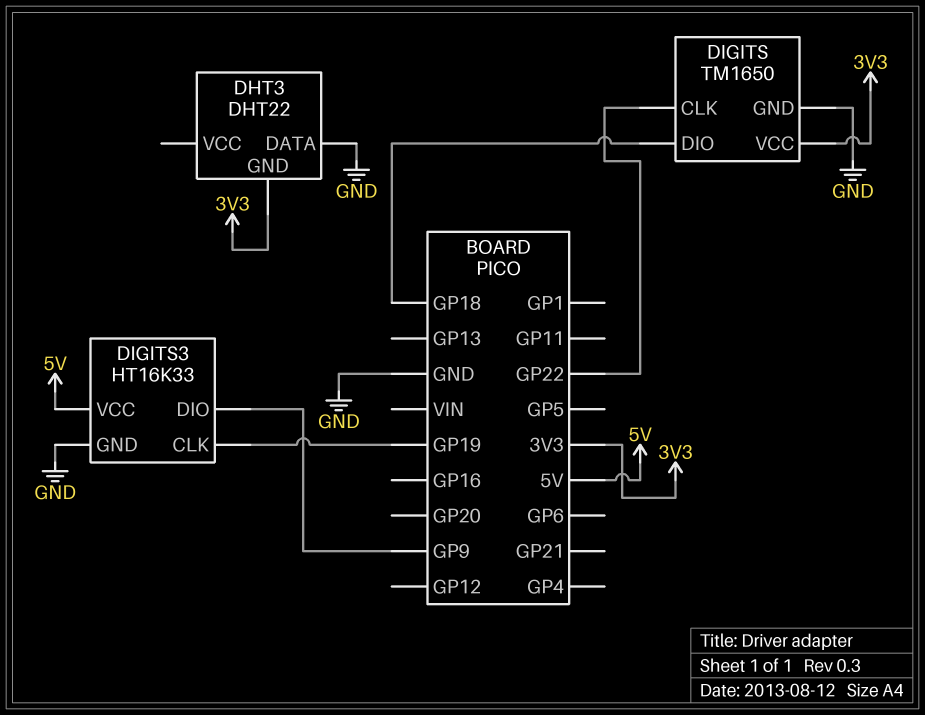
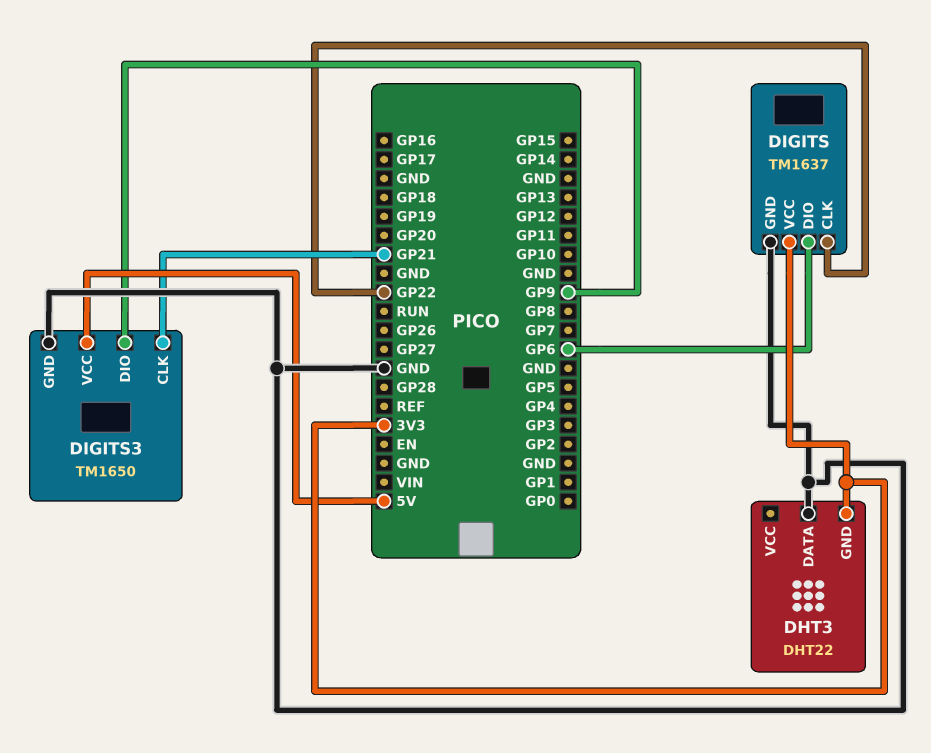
DIGITS: TM1650 -> TM1637
DIGITS pin DIO: GP18 -> GP6
DIGITS3: HT16K33 -> TM1650
DIGITS3 pin CLK: GP19 -> GP21

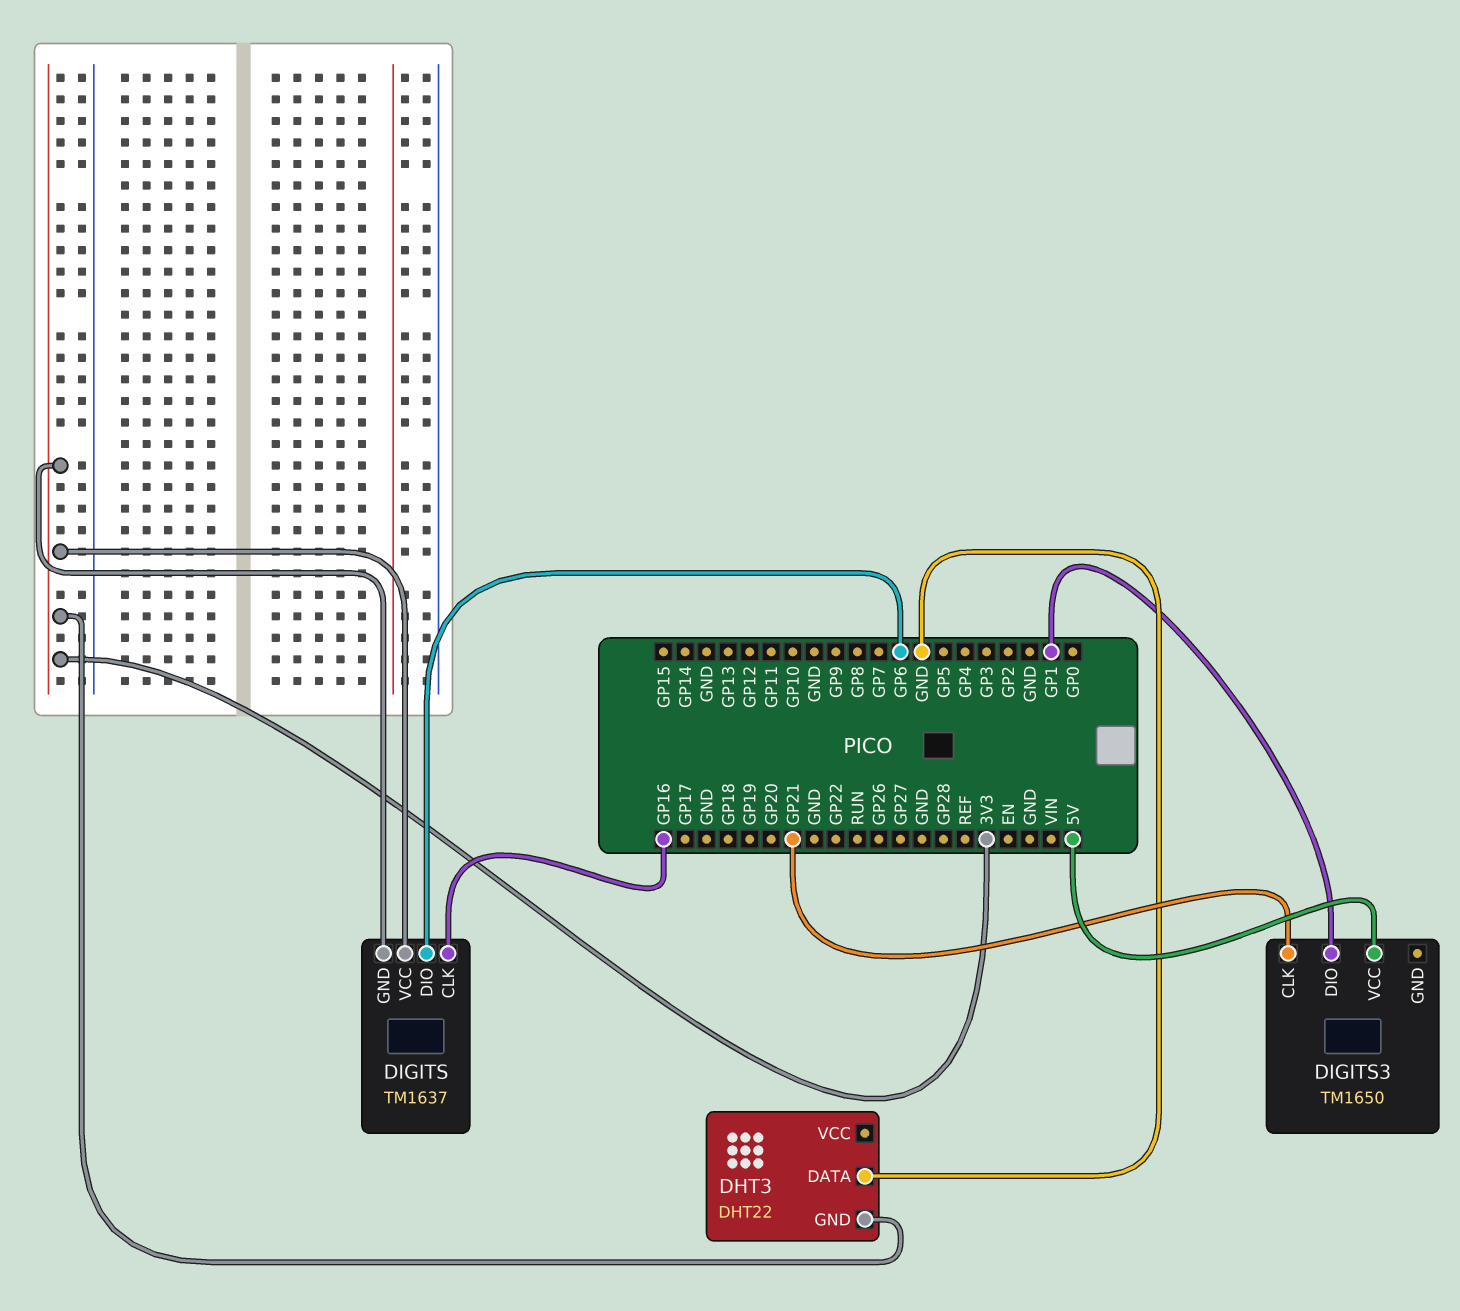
DIGITS pin CLK: GP22 -> GP16
DIGITS pin GND: GND -> 3V3
DIGITS3 pin DIO: GP9 -> GP1
DIGITS3 pin GND: GND -> none

